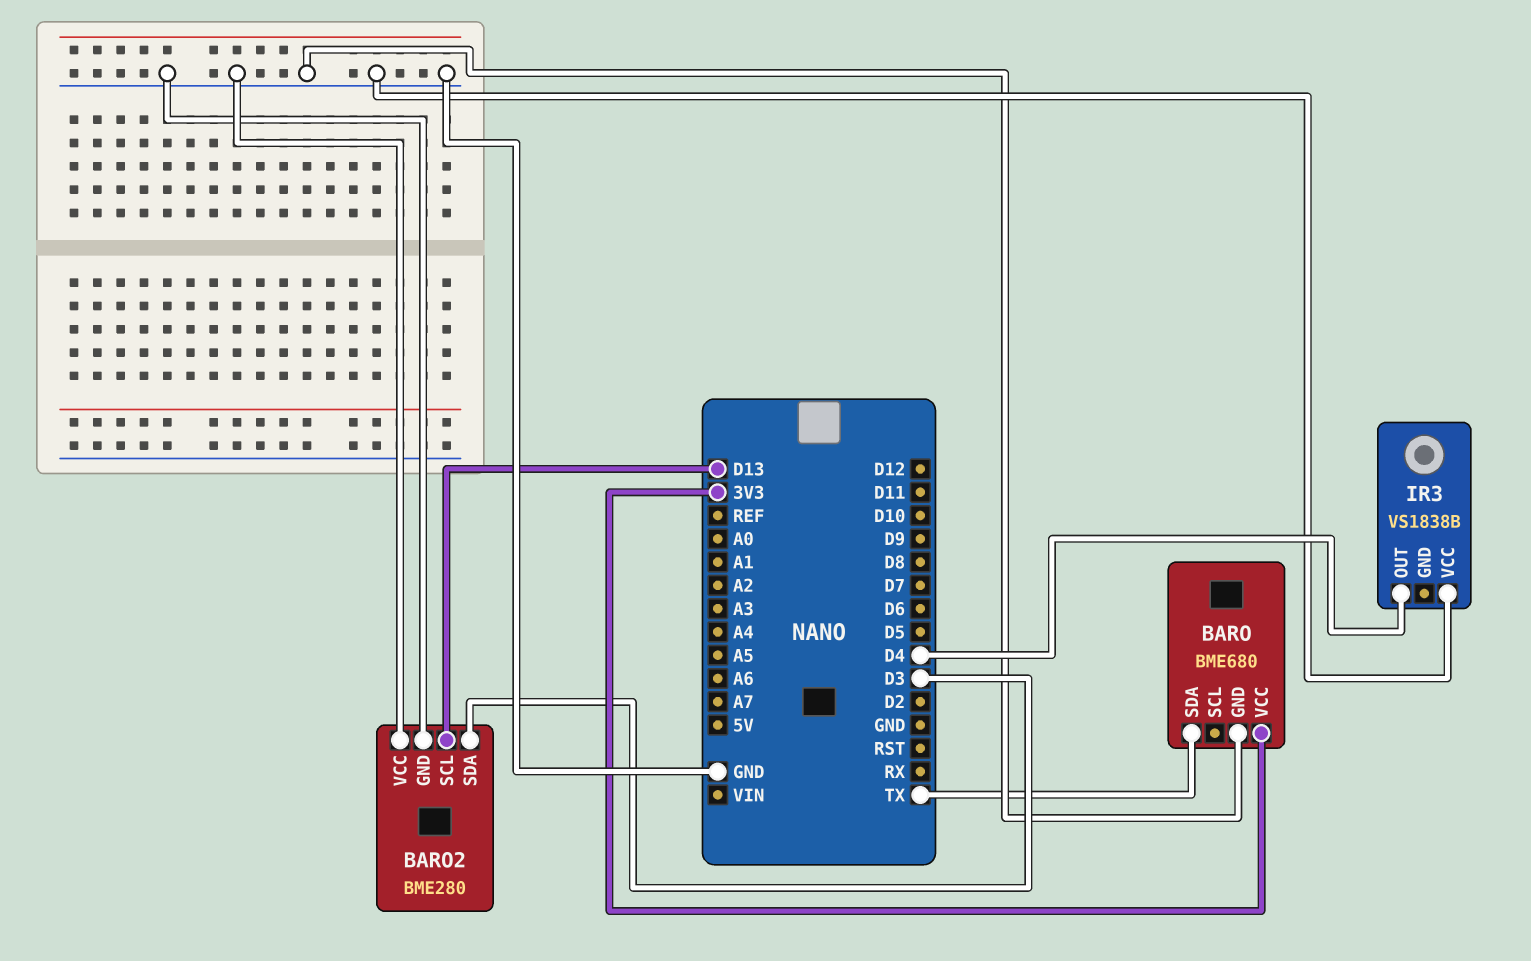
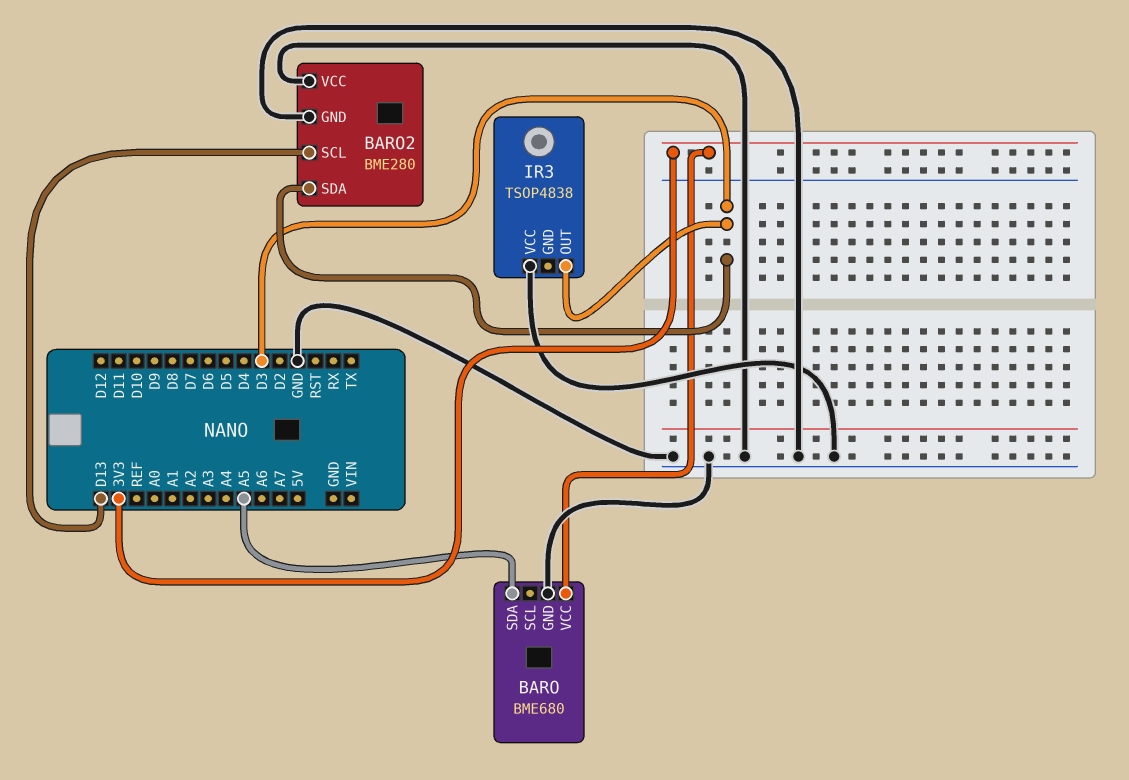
BARO pin SDA: TX -> A5
IR3: VS1838B -> TSOP4838
IR3 pin OUT: D4 -> D3

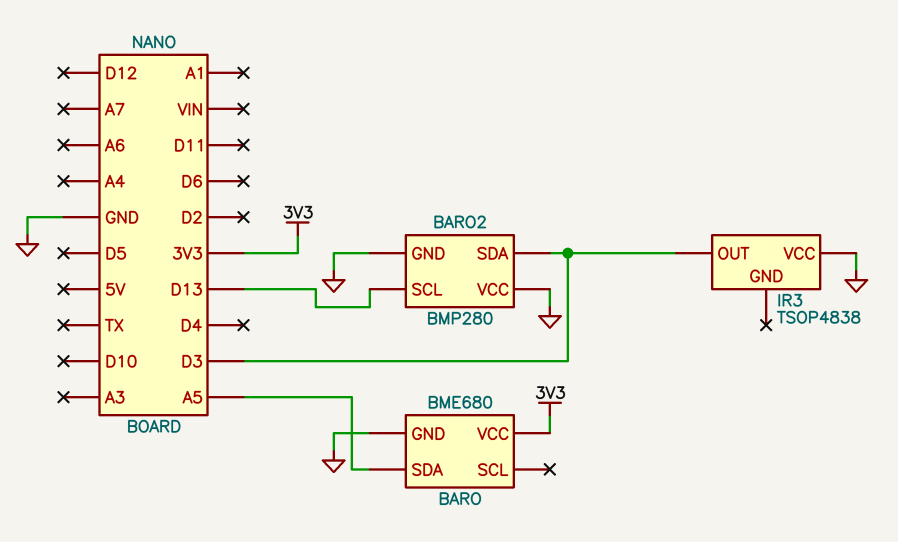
BARO2: BME280 -> BMP280

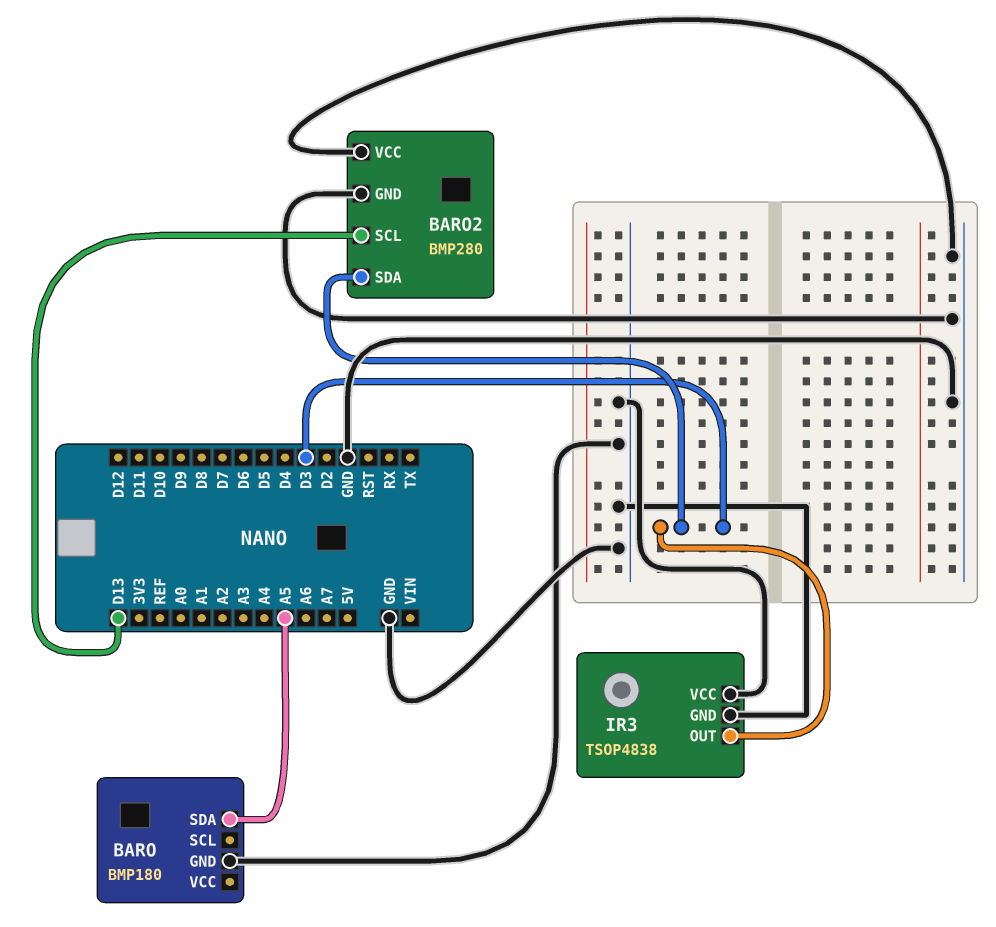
BARO: BME680 -> BMP180
BARO pin VCC: 3V3 -> none
IR3 pin GND: none -> GND

